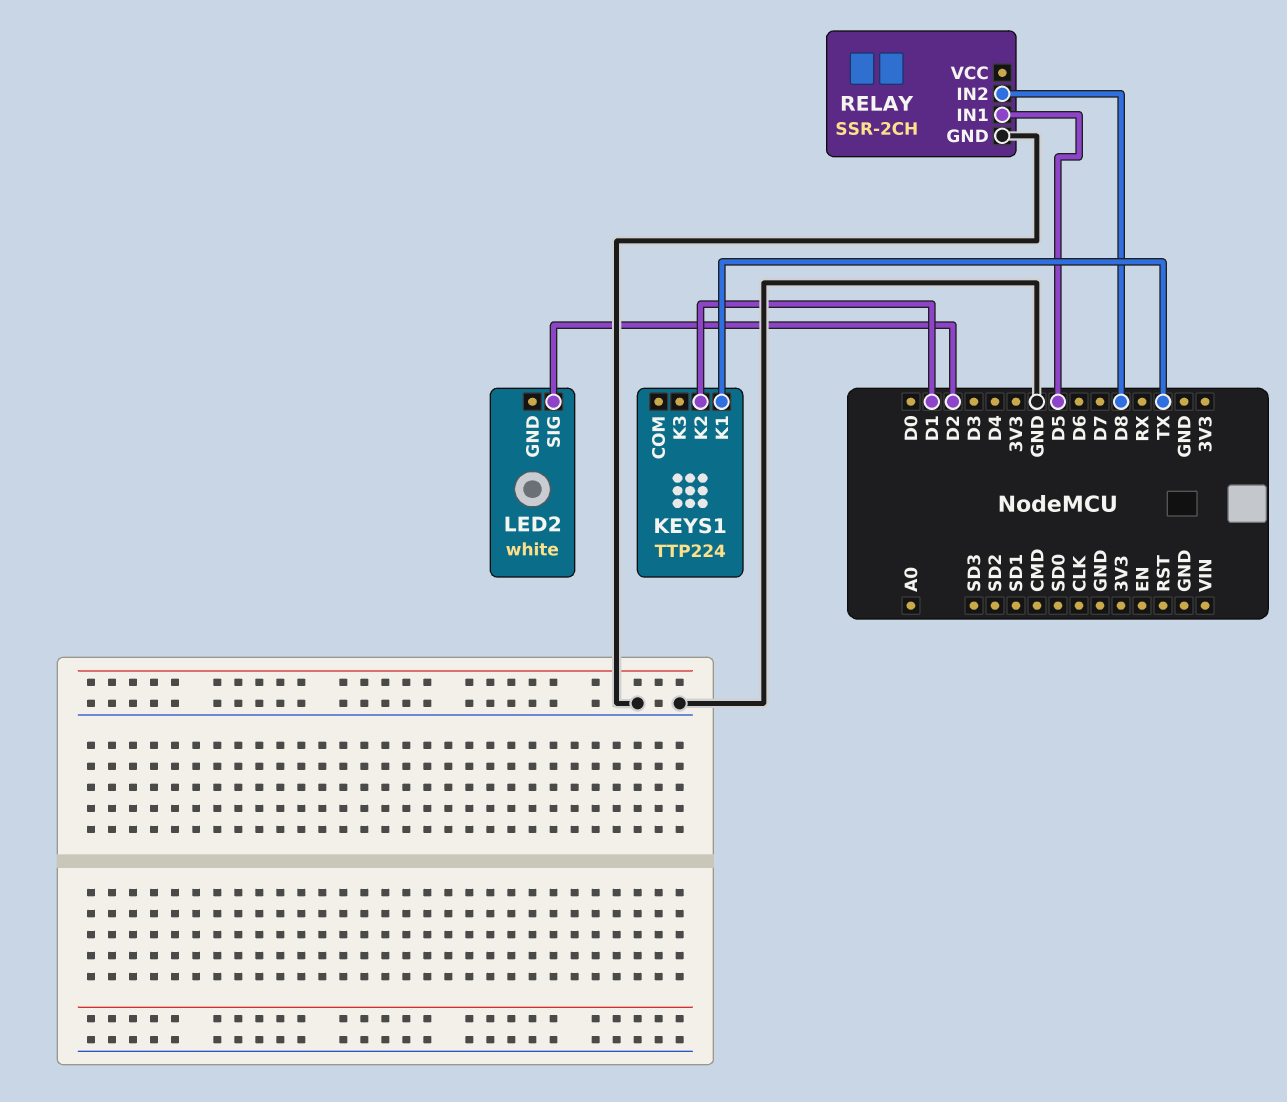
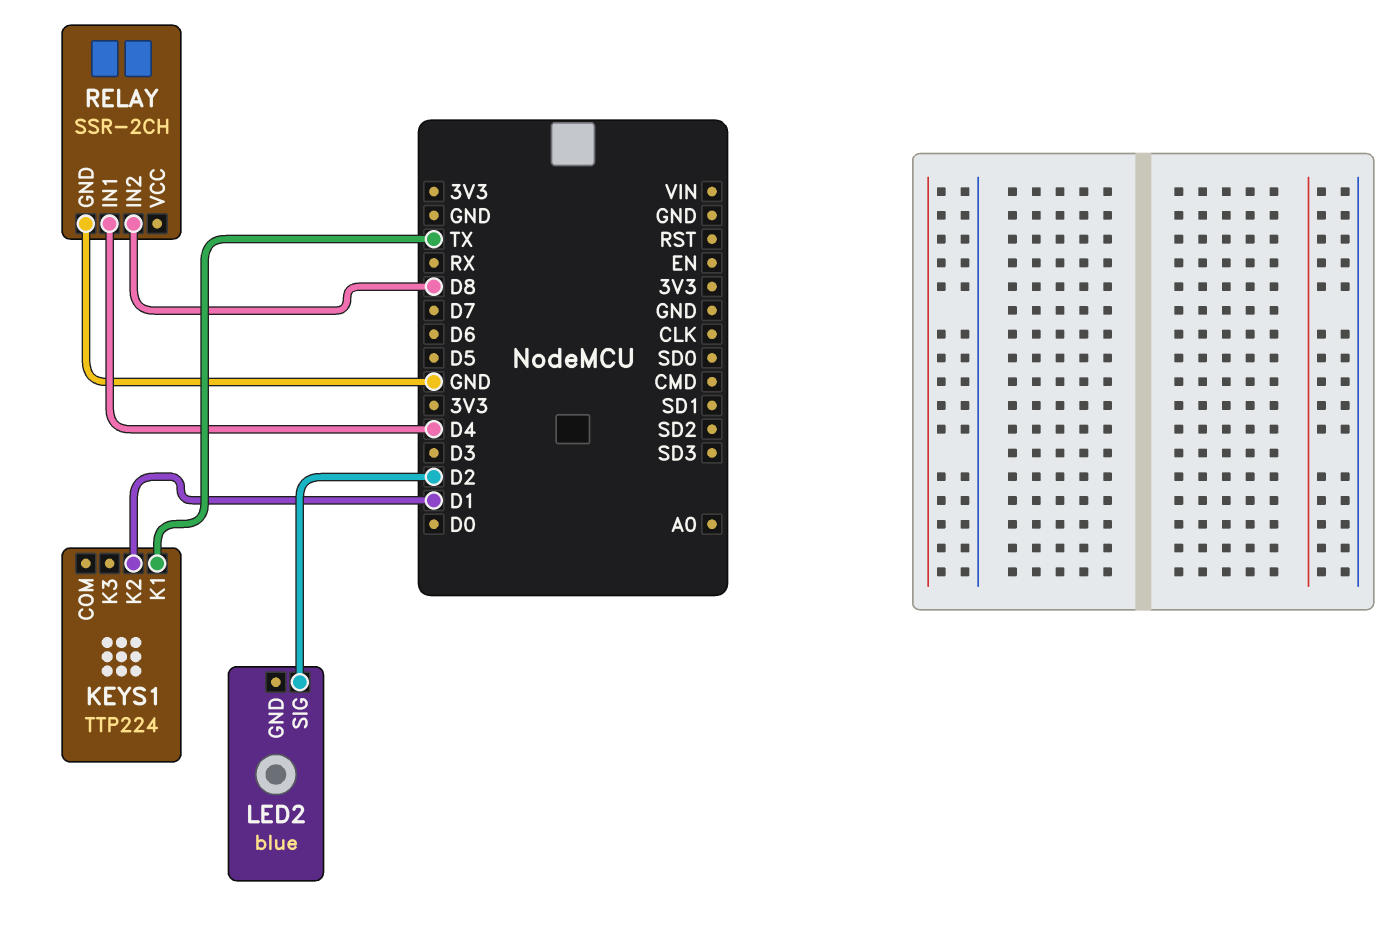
LED2: white -> blue
RELAY pin IN1: D5 -> D4

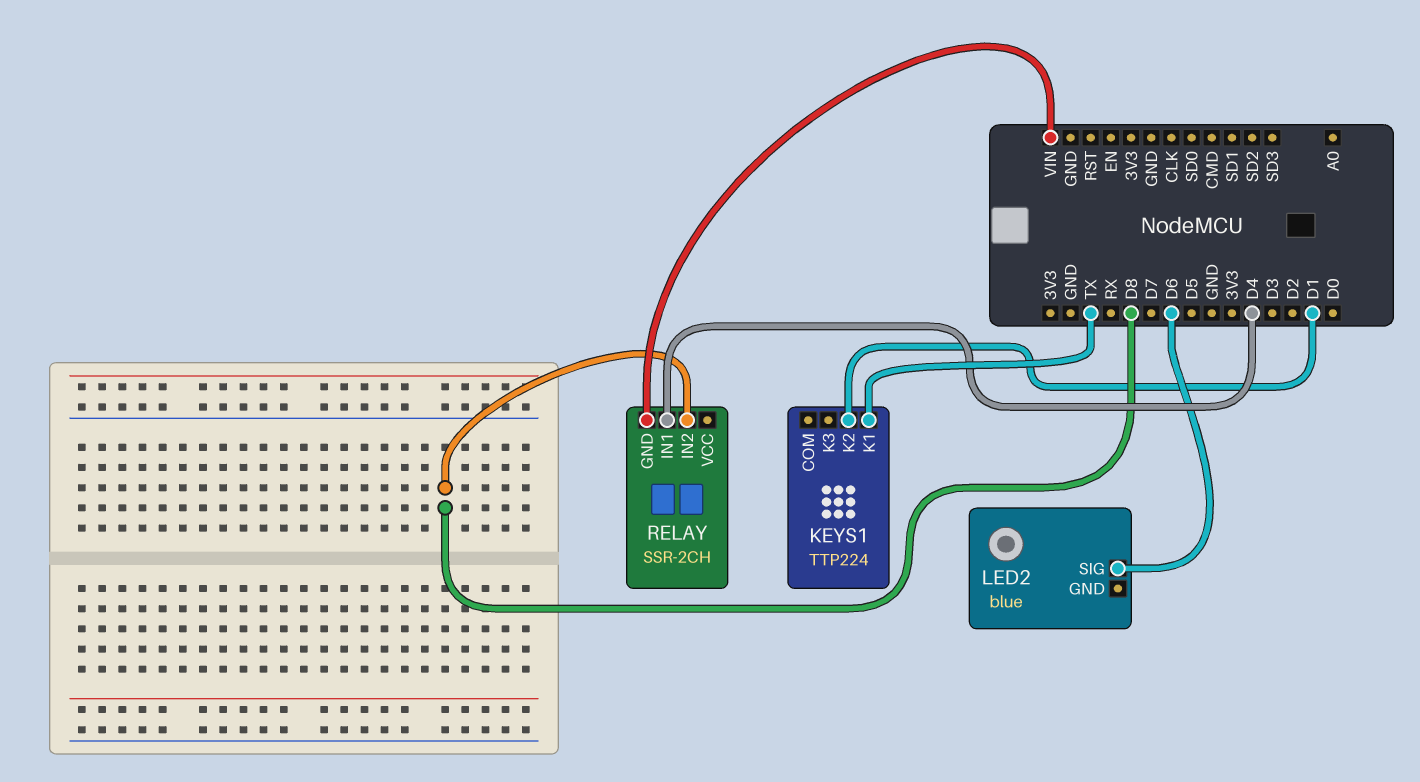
LED2 pin SIG: D2 -> D6
RELAY pin GND: GND -> VIN

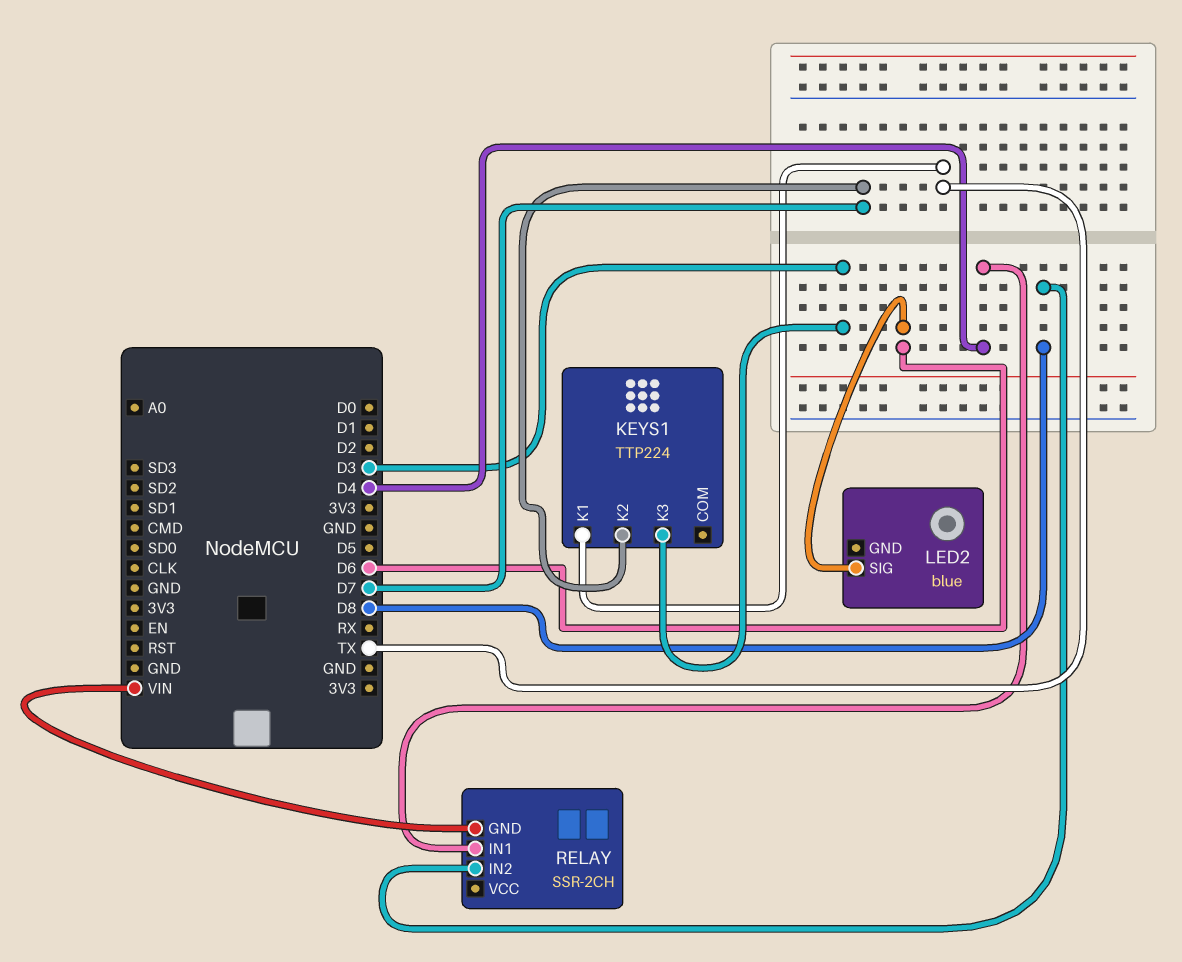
KEYS1 pin K2: D1 -> D7
KEYS1 pin K3: none -> D3

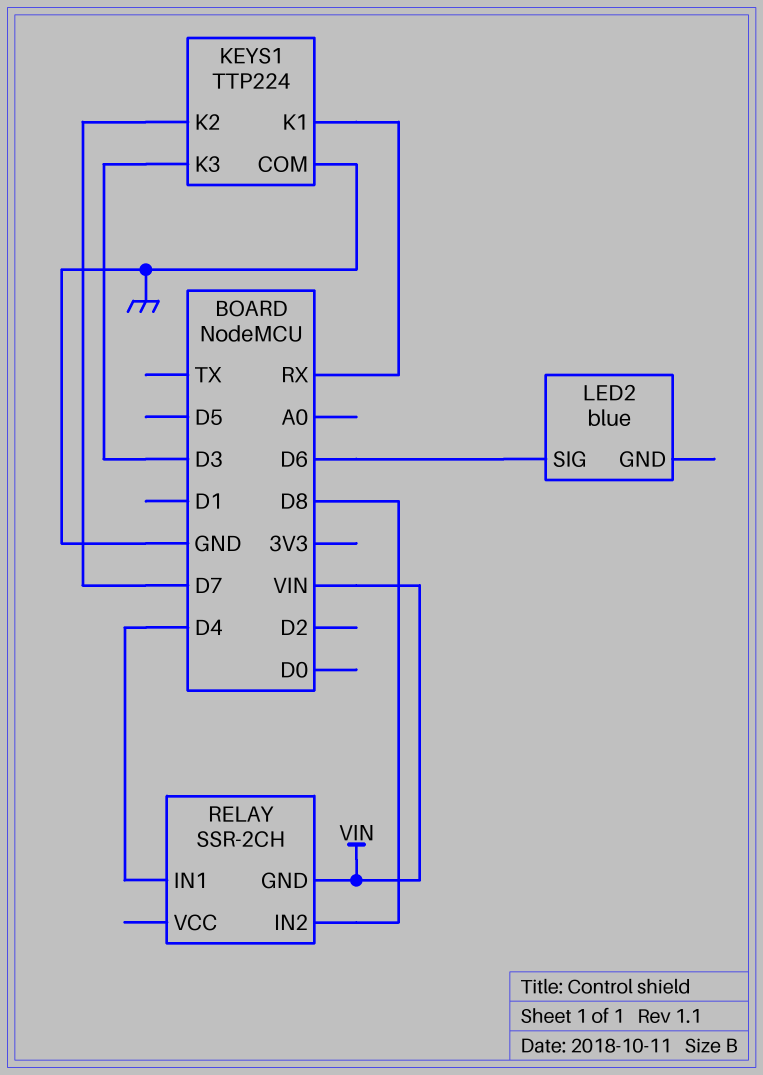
KEYS1 pin COM: none -> GND
KEYS1 pin K1: TX -> RX

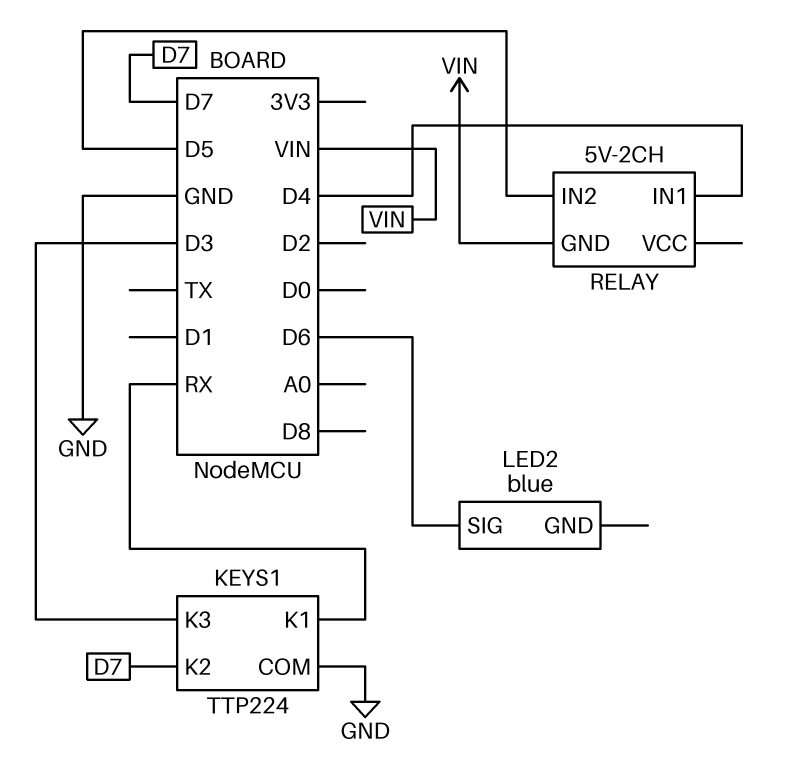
RELAY: SSR-2CH -> 5V-2CH
RELAY pin IN2: D8 -> D5

